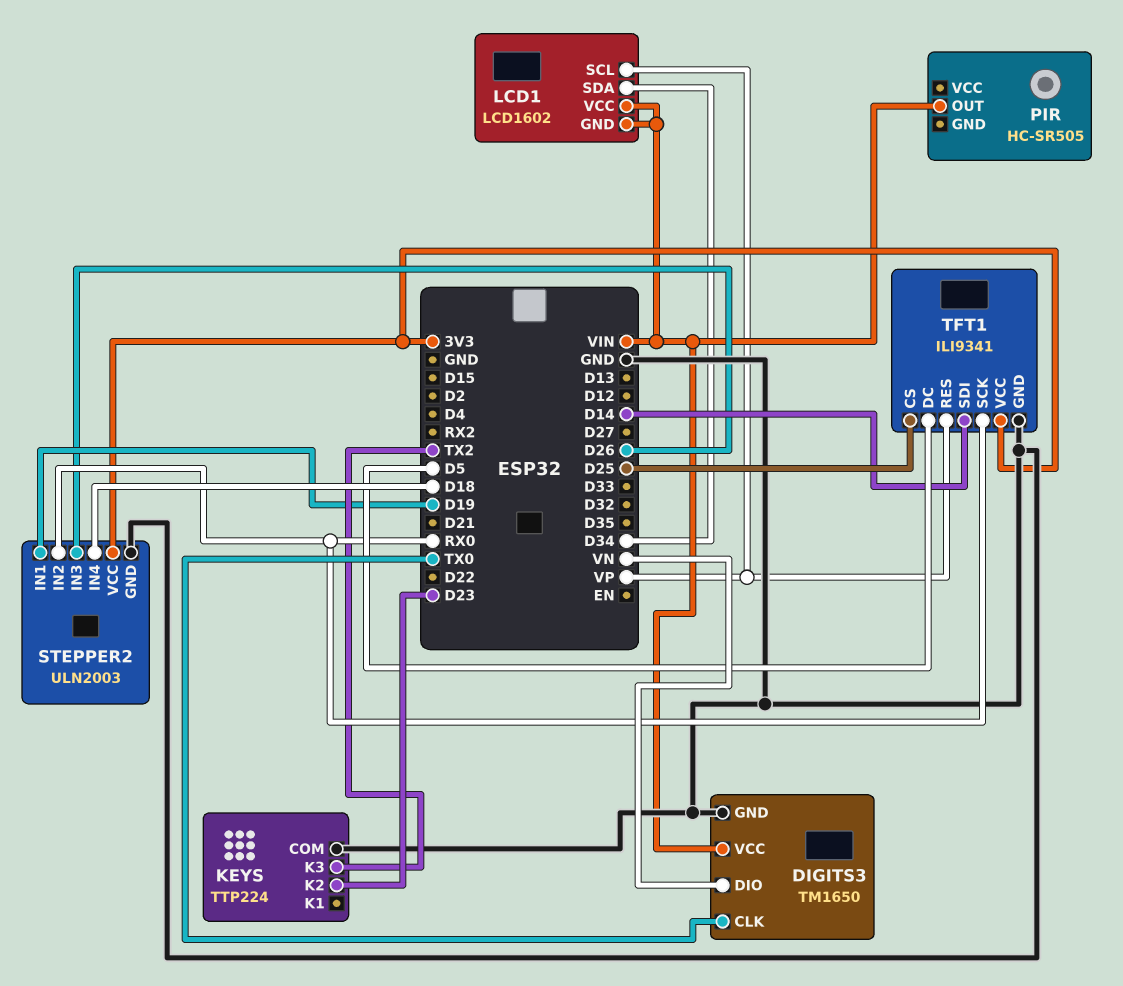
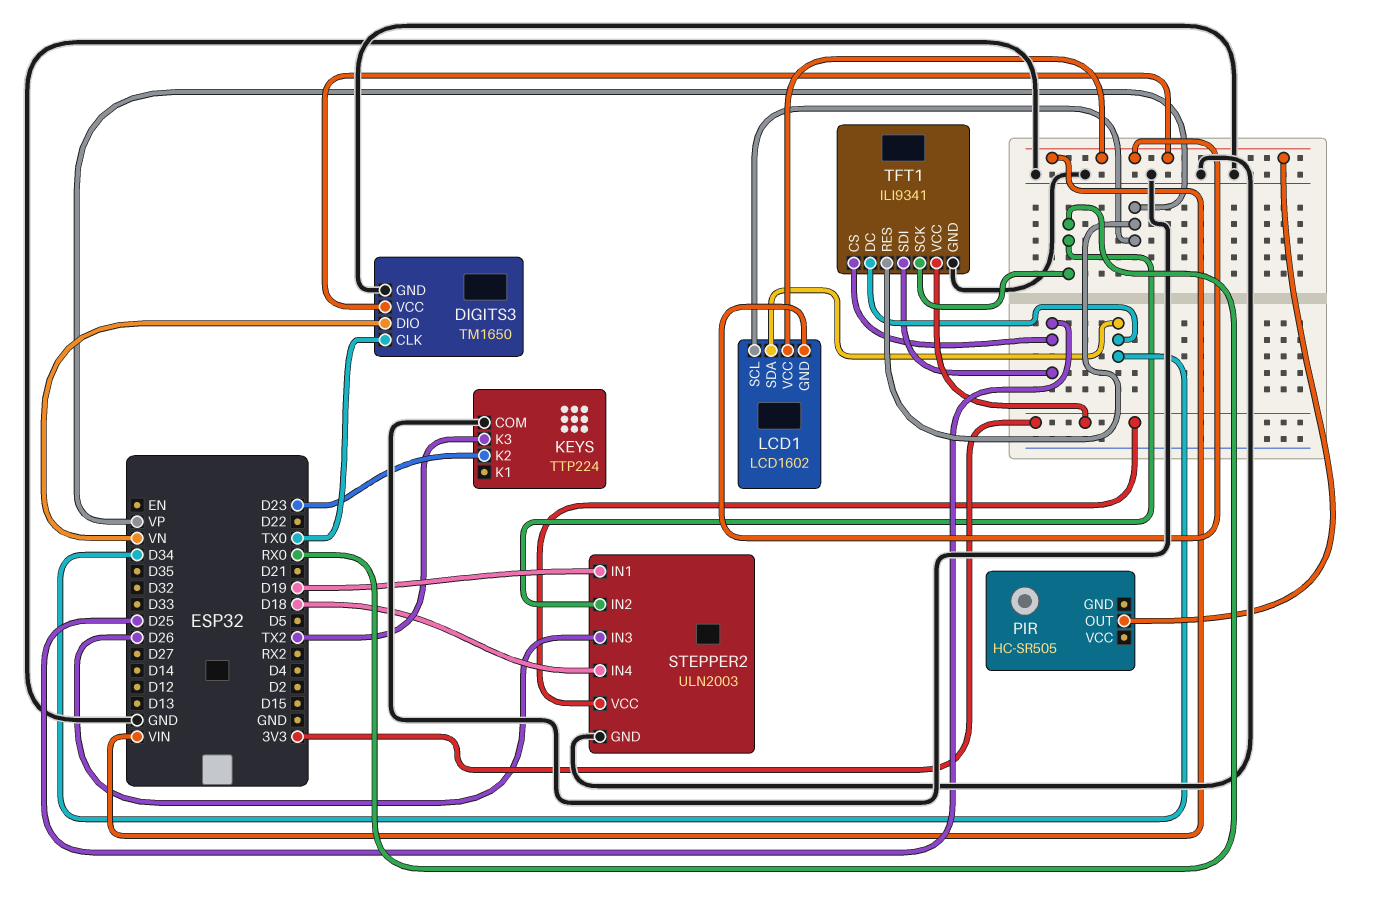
TFT1 pin DC: D5 -> D34
TFT1 pin SDI: D14 -> D25

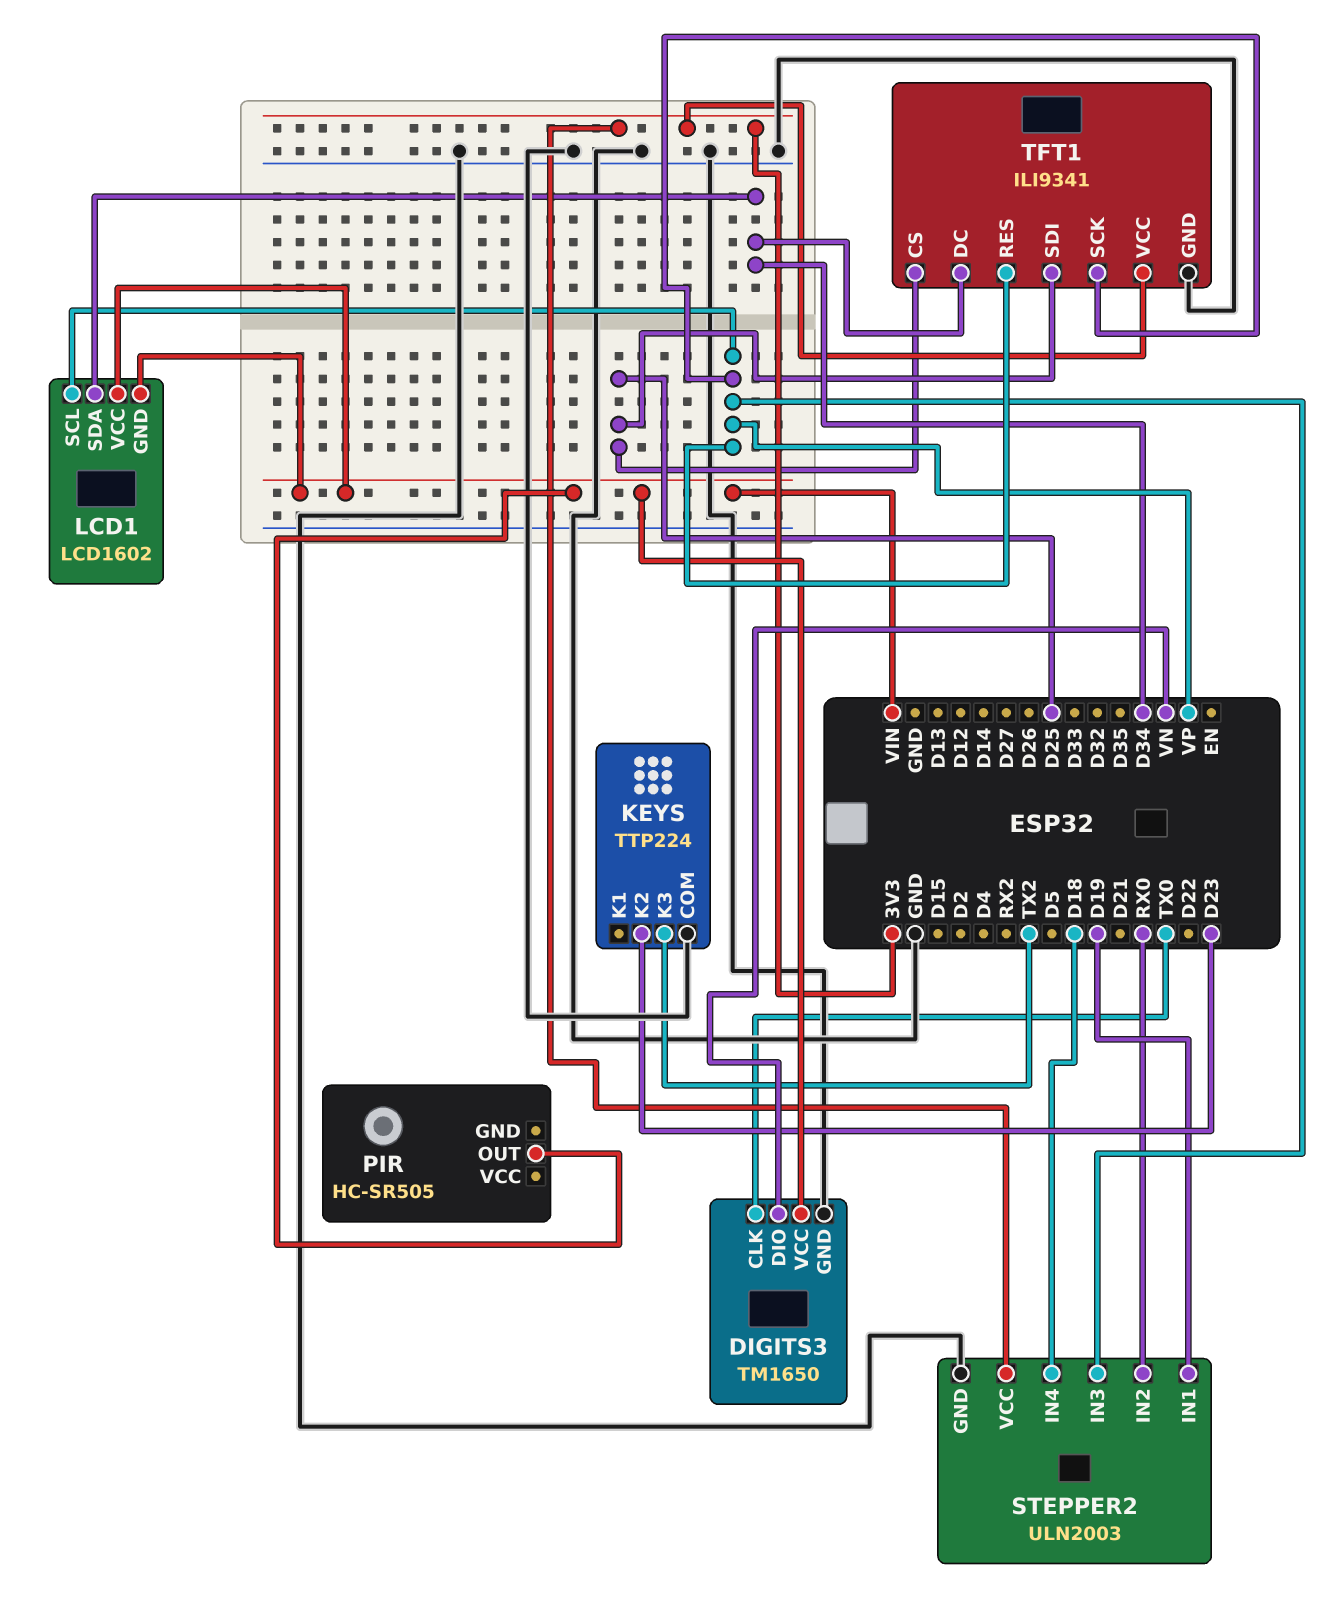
STEPPER2 pin IN3: D26 -> VP
TFT1 pin SCK: RX0 -> VP

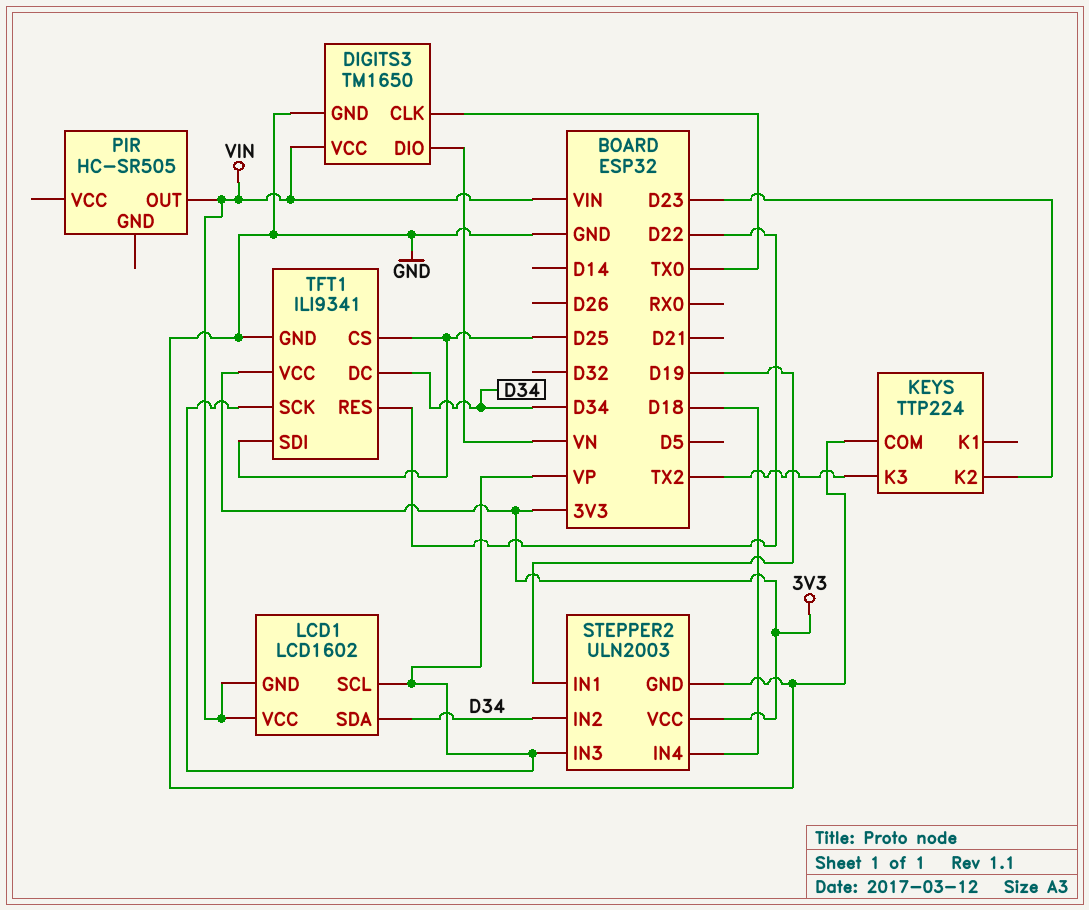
STEPPER2 pin IN2: RX0 -> D34
TFT1 pin RES: VP -> D22

